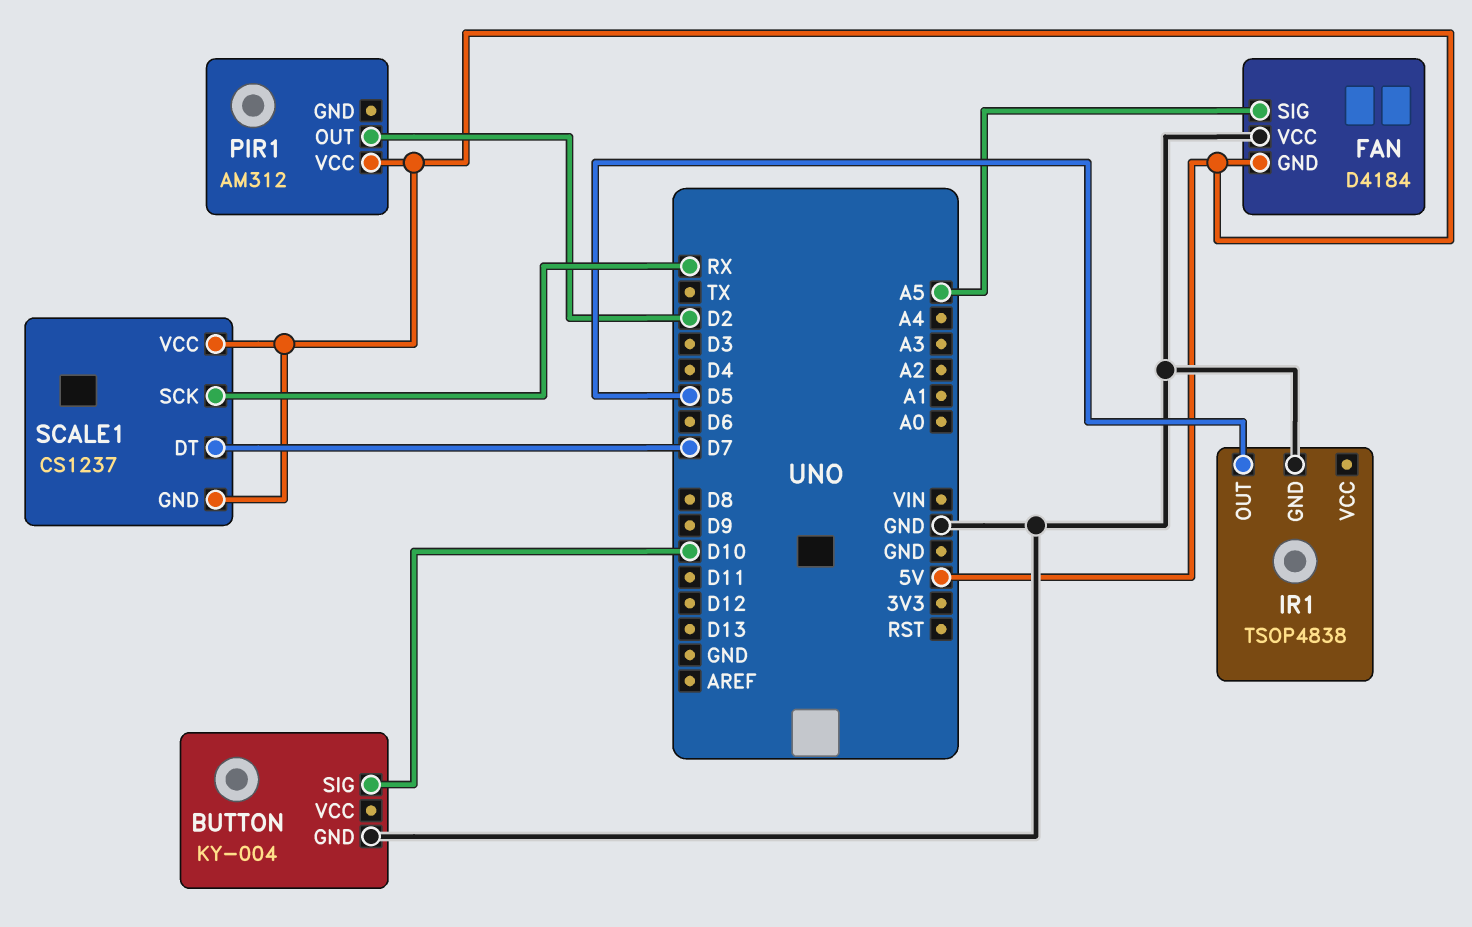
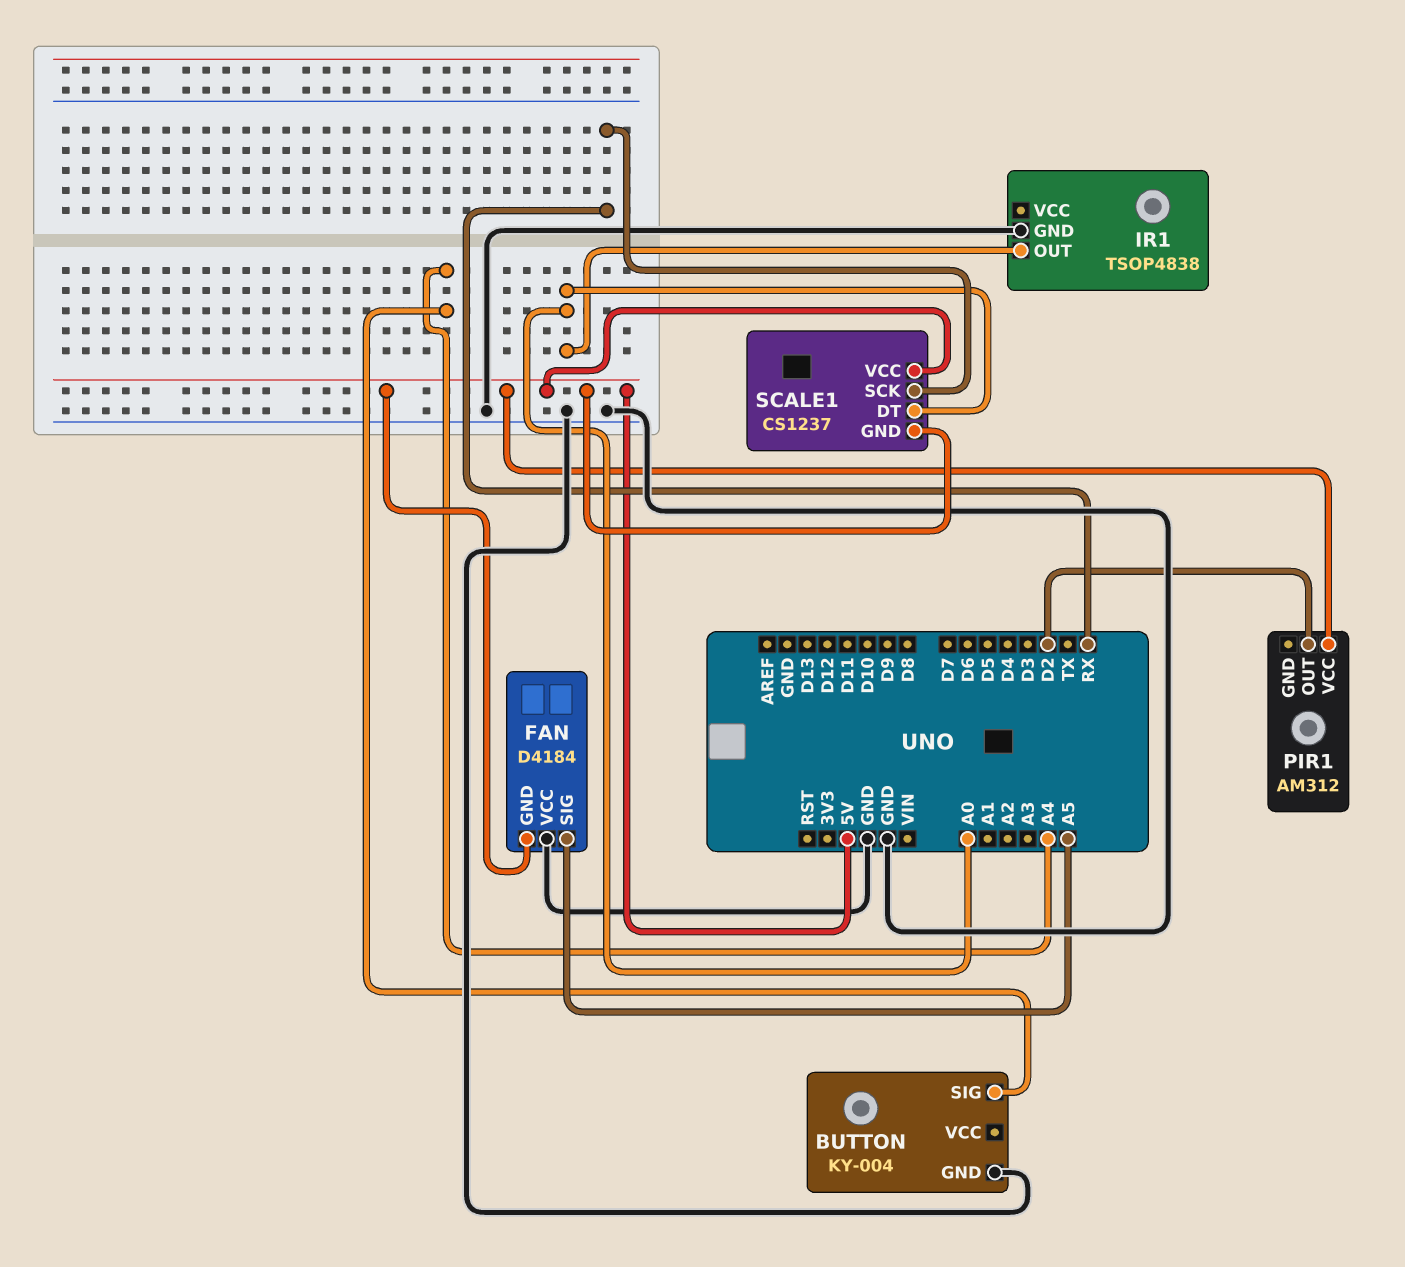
BUTTON pin SIG: D10 -> A4
IR1 pin OUT: D5 -> A0
SCALE1 pin DT: D7 -> A0

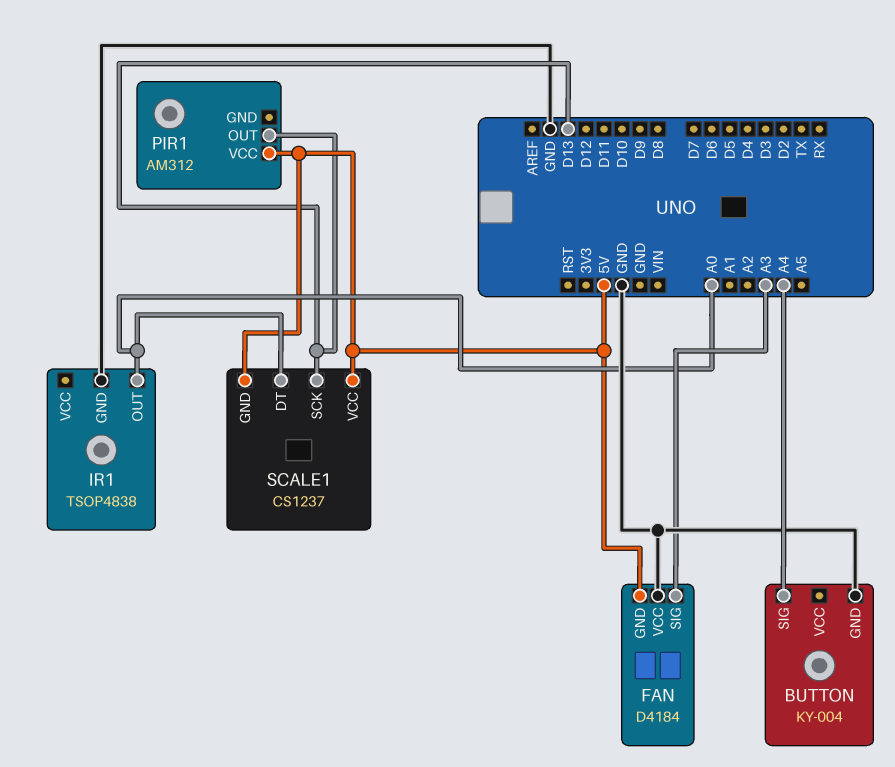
FAN pin SIG: A5 -> A3
PIR1 pin OUT: D2 -> D13
SCALE1 pin SCK: RX -> D13

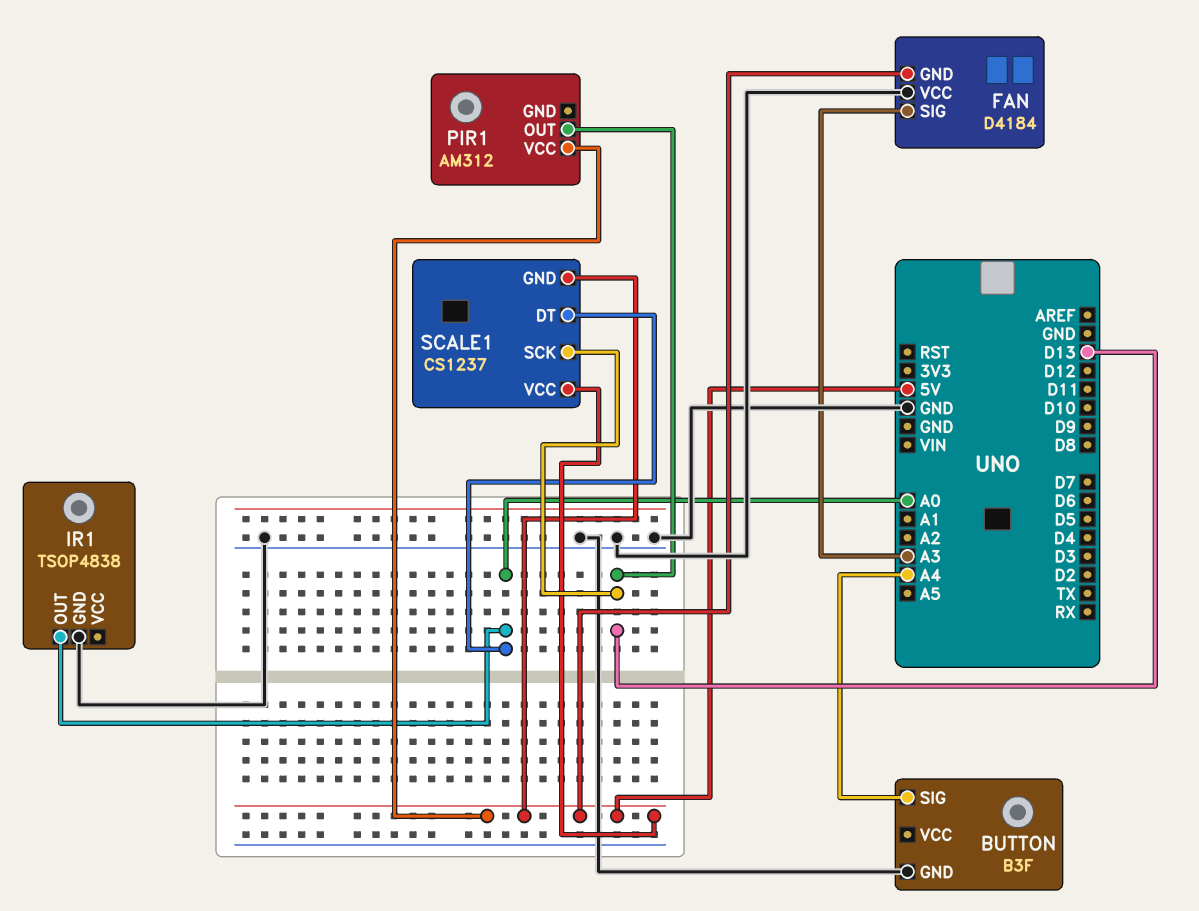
BUTTON: KY-004 -> B3F

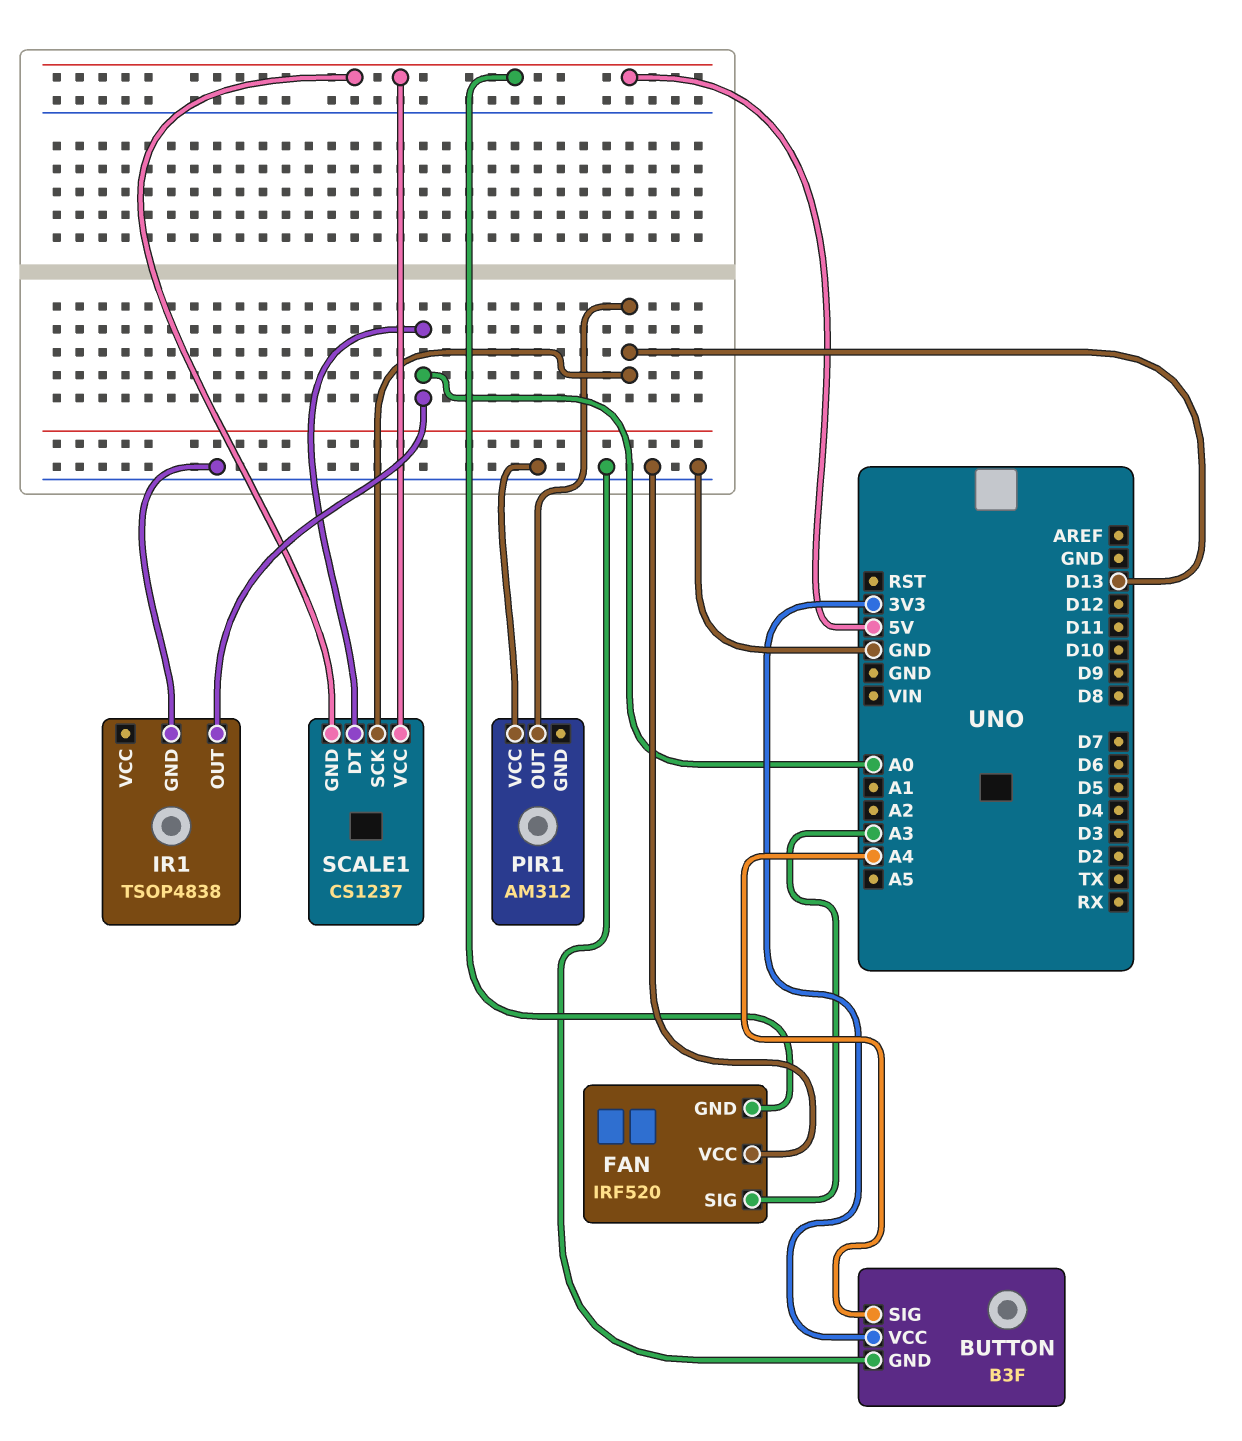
BUTTON pin VCC: none -> 3V3
FAN: D4184 -> IRF520
PIR1 pin VCC: 5V -> GND

